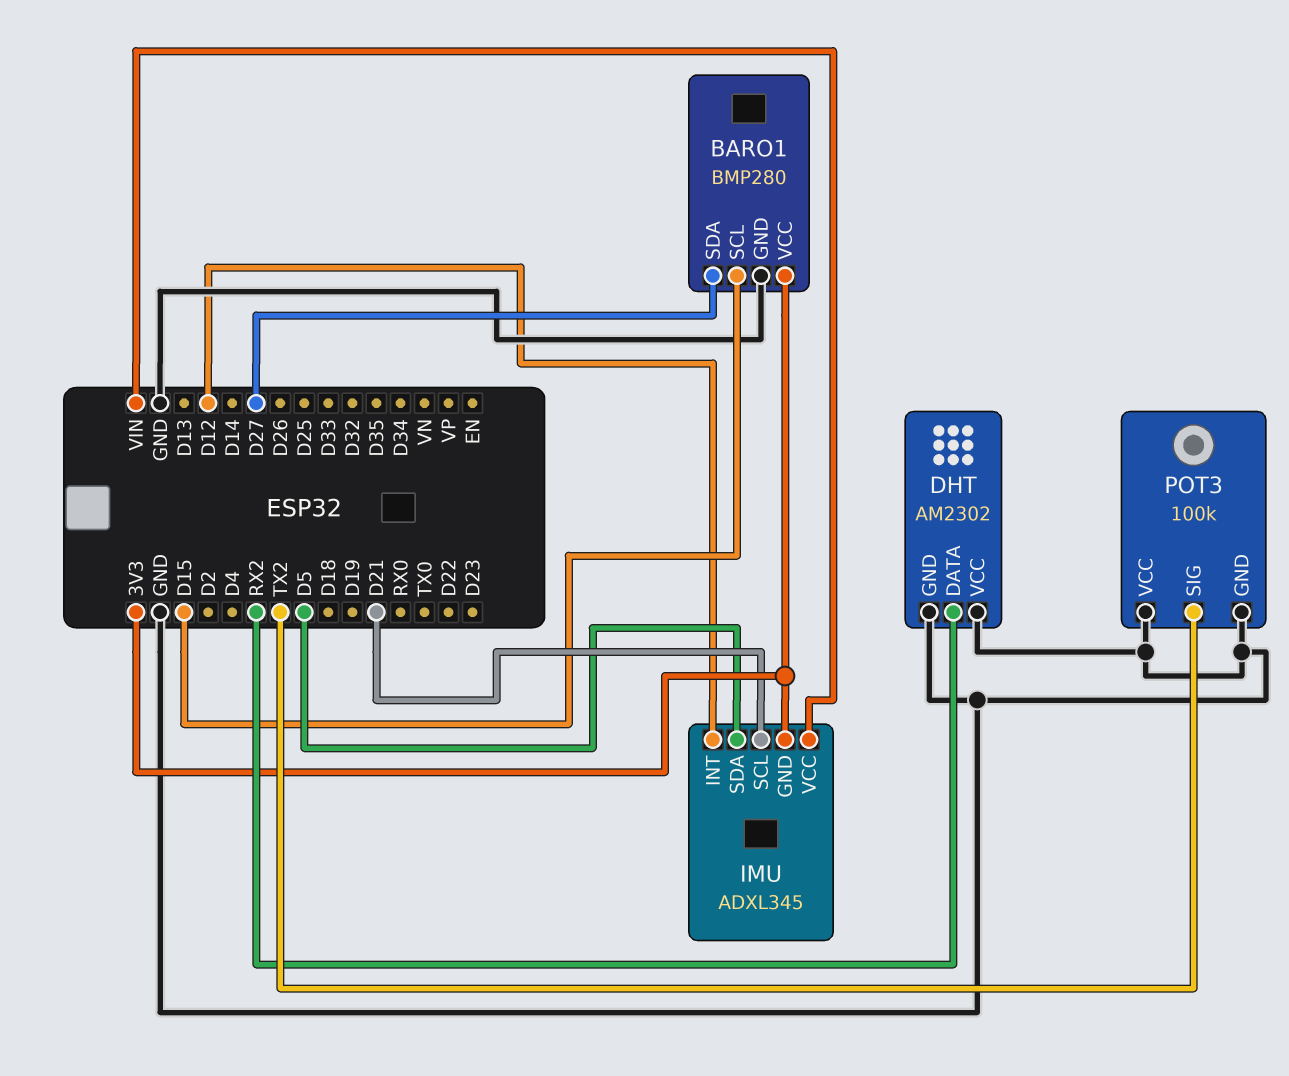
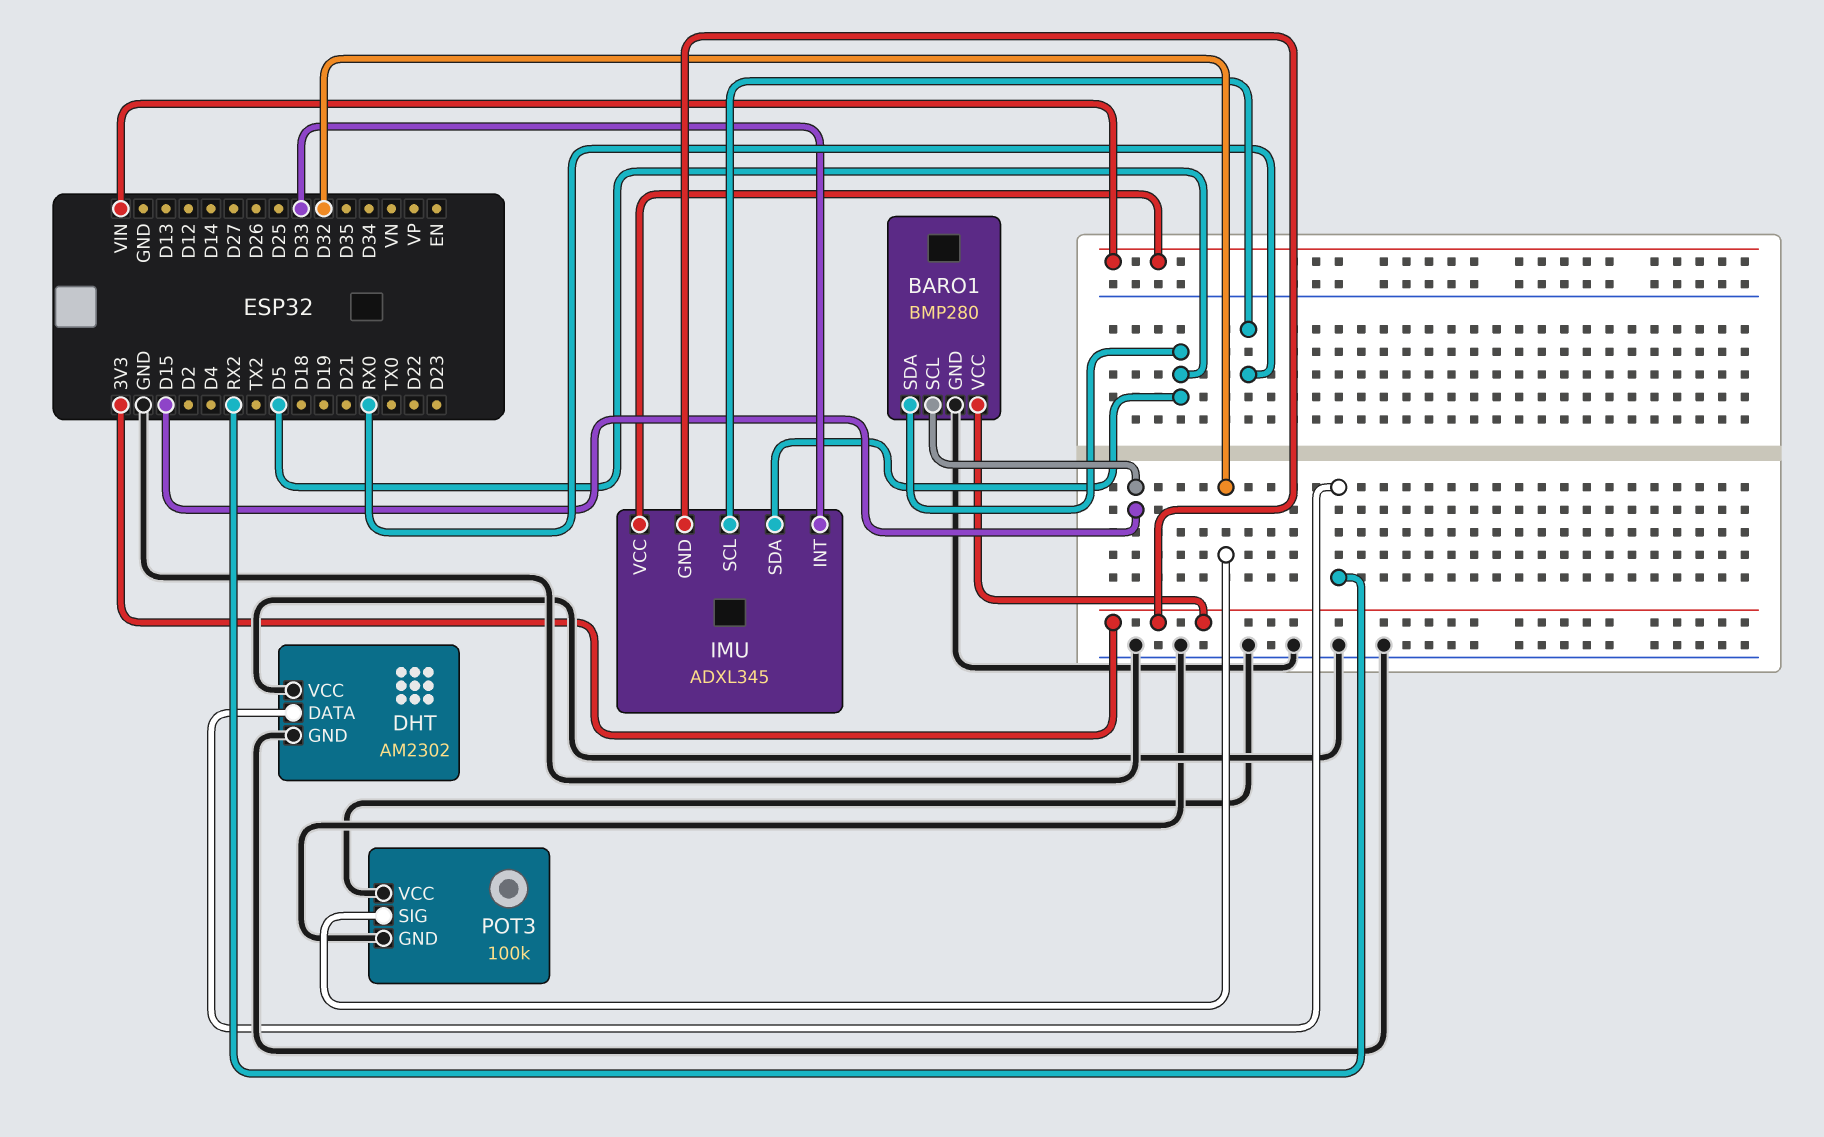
BARO1 pin SDA: D27 -> D5
IMU pin INT: D12 -> D33
IMU pin SCL: D21 -> RX0
POT3 pin SIG: TX2 -> D32

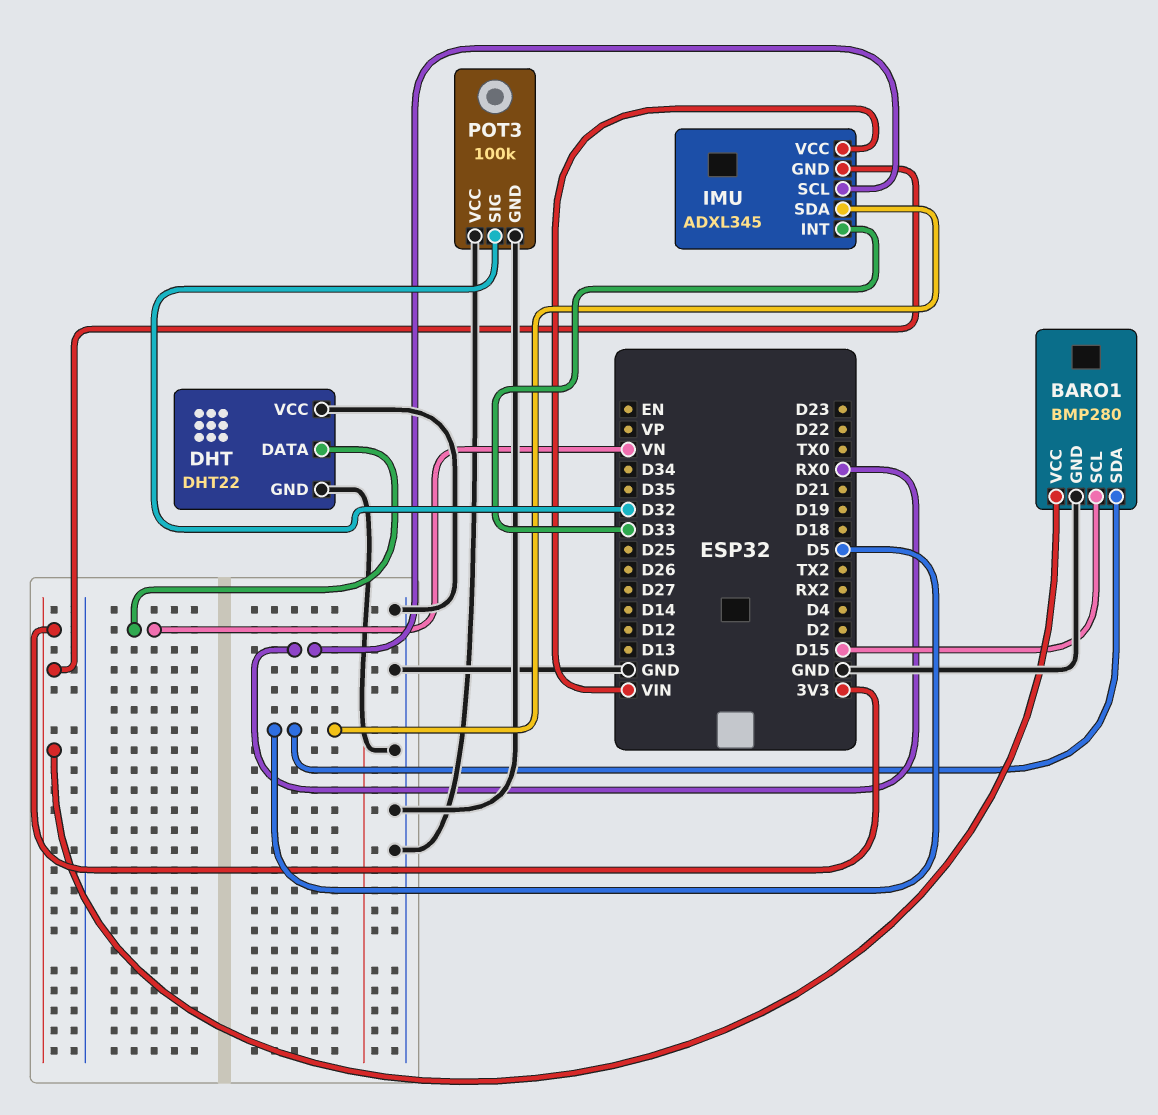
DHT: AM2302 -> DHT22
DHT pin DATA: RX2 -> VN

